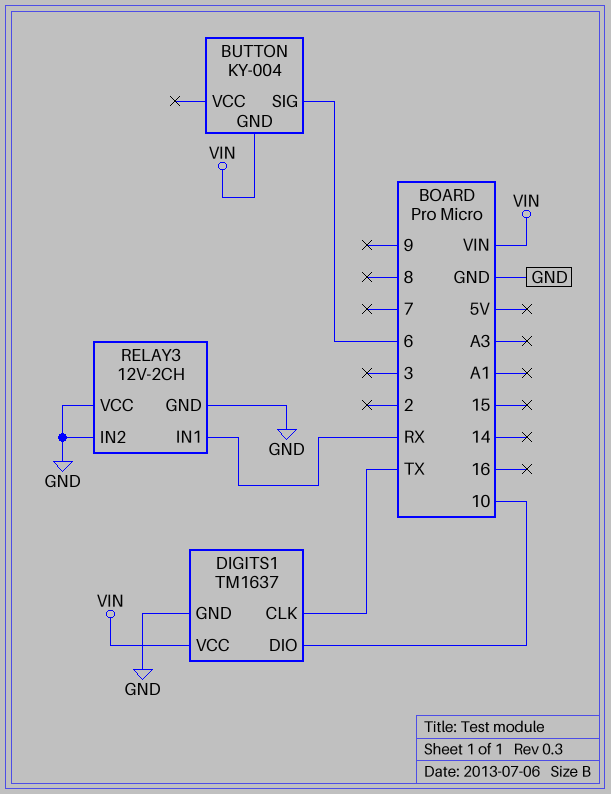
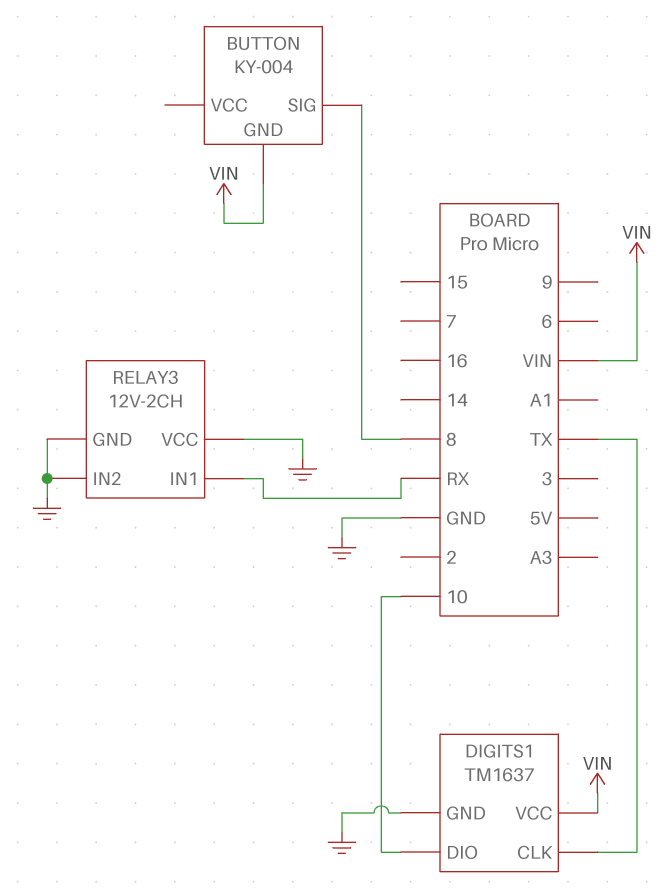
BUTTON pin SIG: 6 -> 8

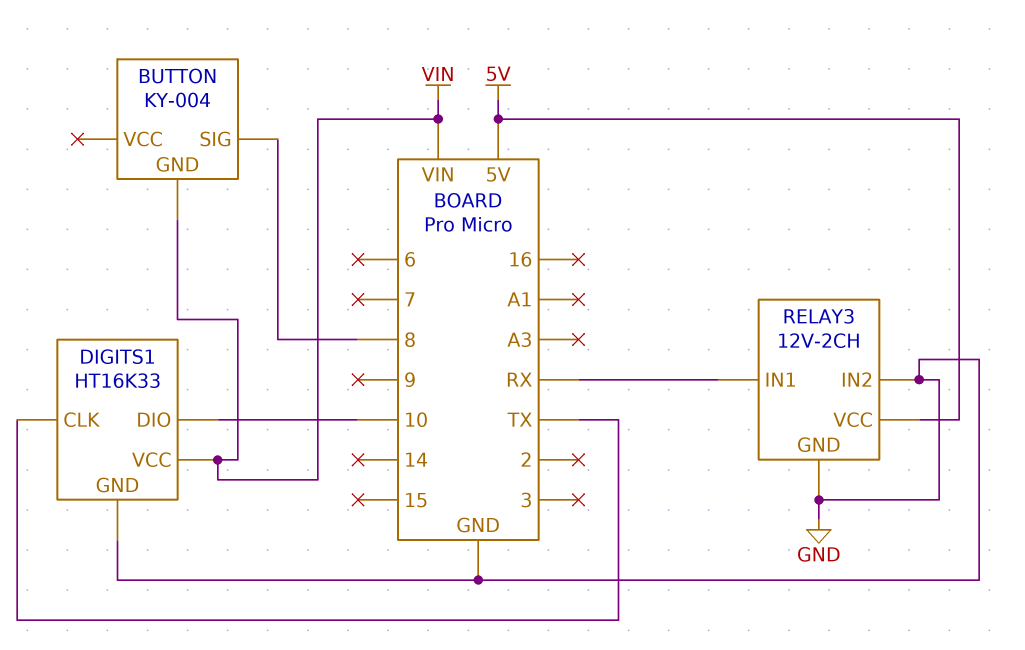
DIGITS1: TM1637 -> HT16K33
RELAY3 pin VCC: GND -> 5V

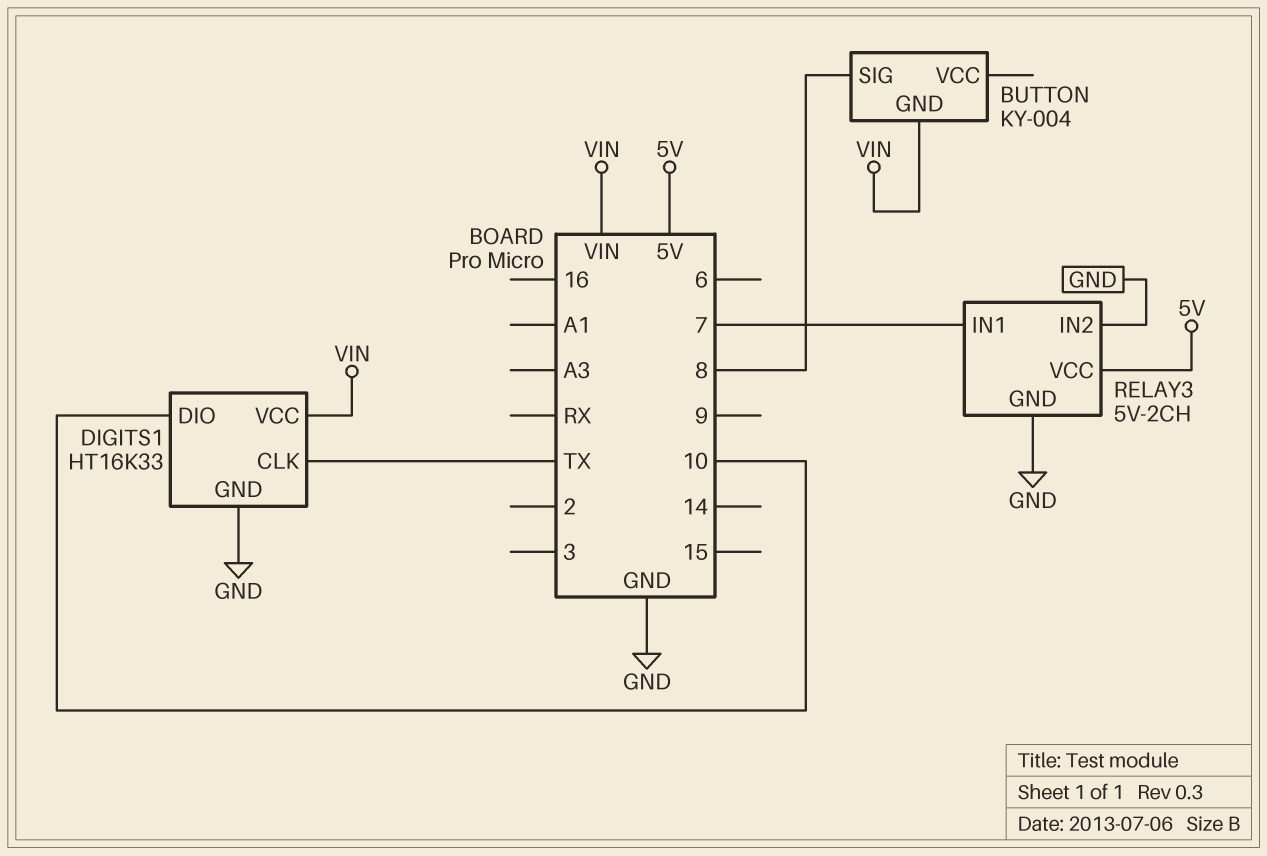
RELAY3: 12V-2CH -> 5V-2CH
RELAY3 pin IN1: RX -> 7

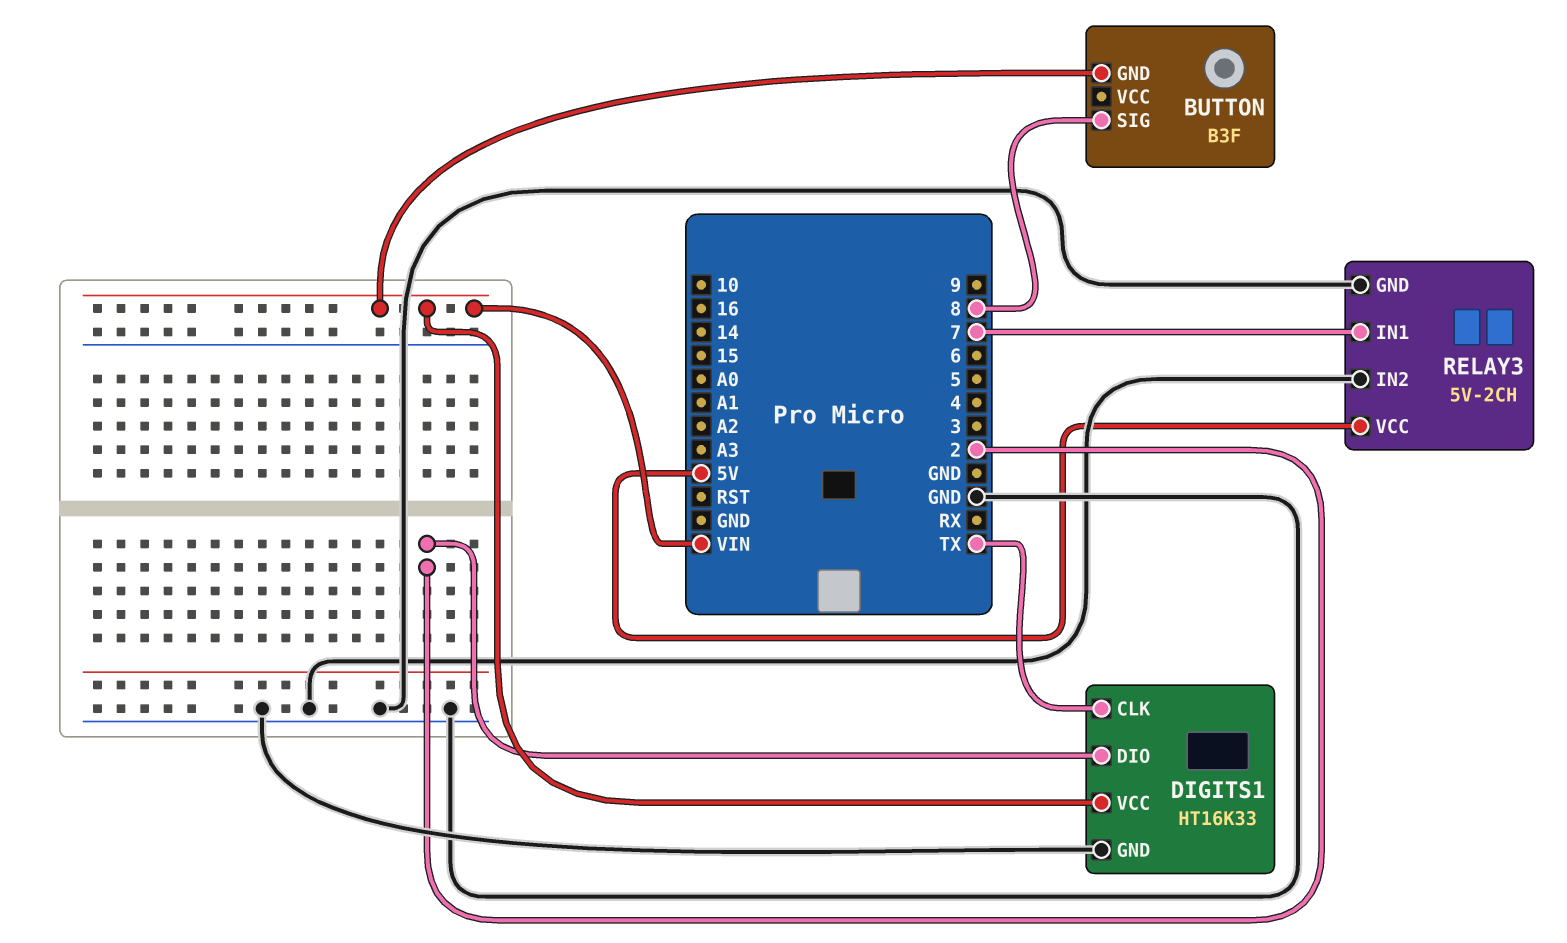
BUTTON: KY-004 -> B3F
DIGITS1 pin DIO: 10 -> 2

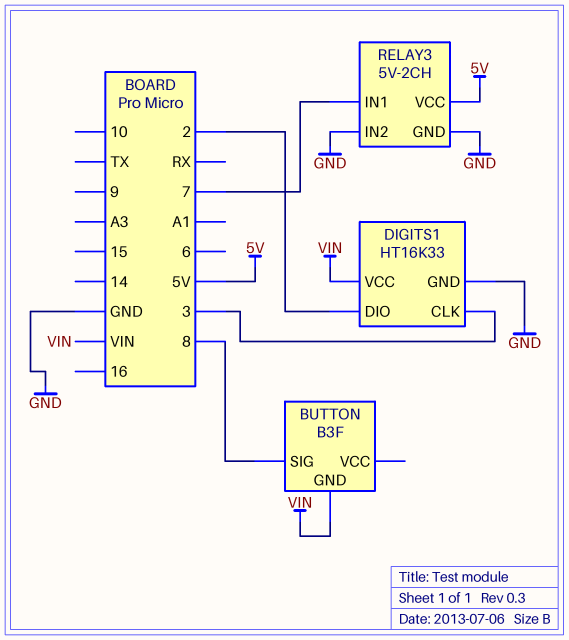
DIGITS1 pin CLK: TX -> 3

